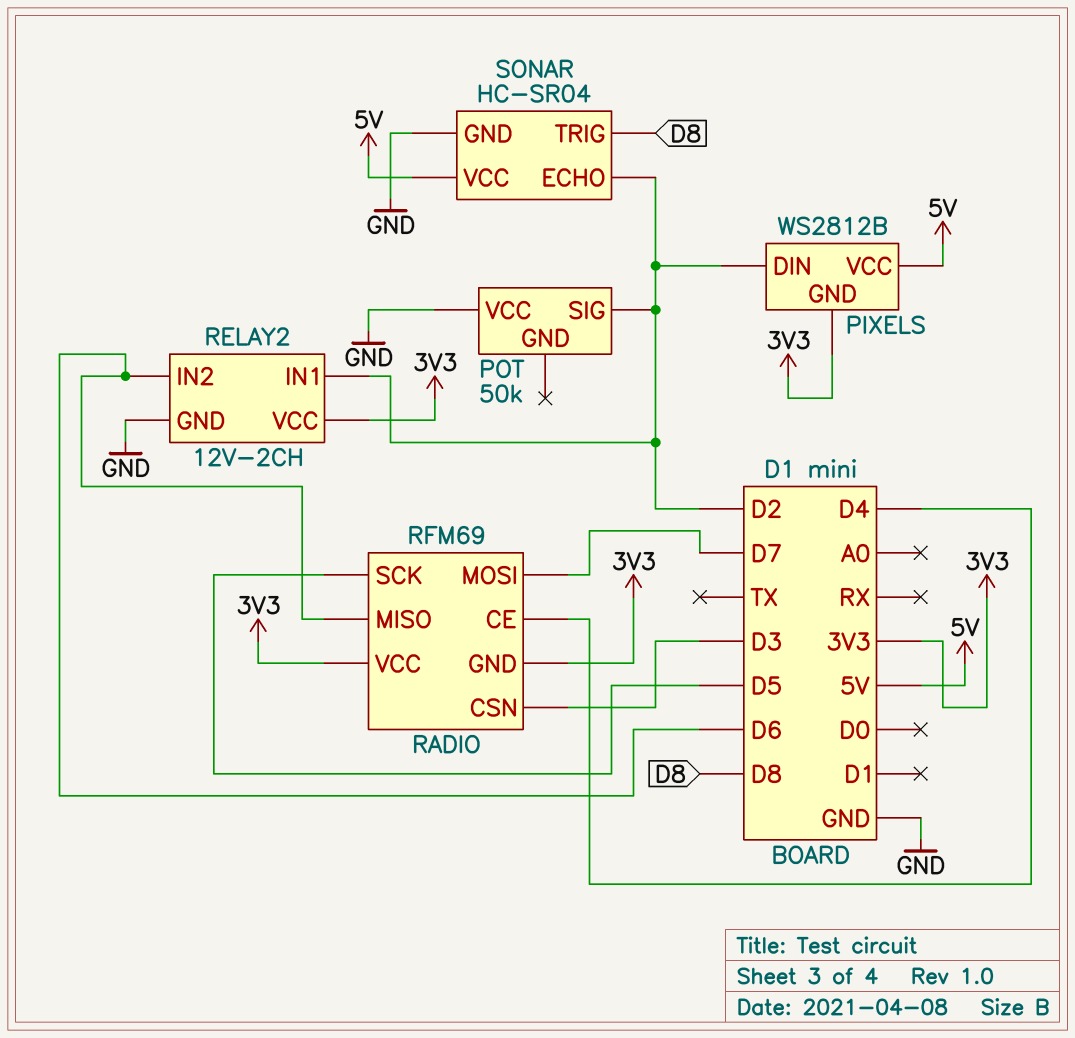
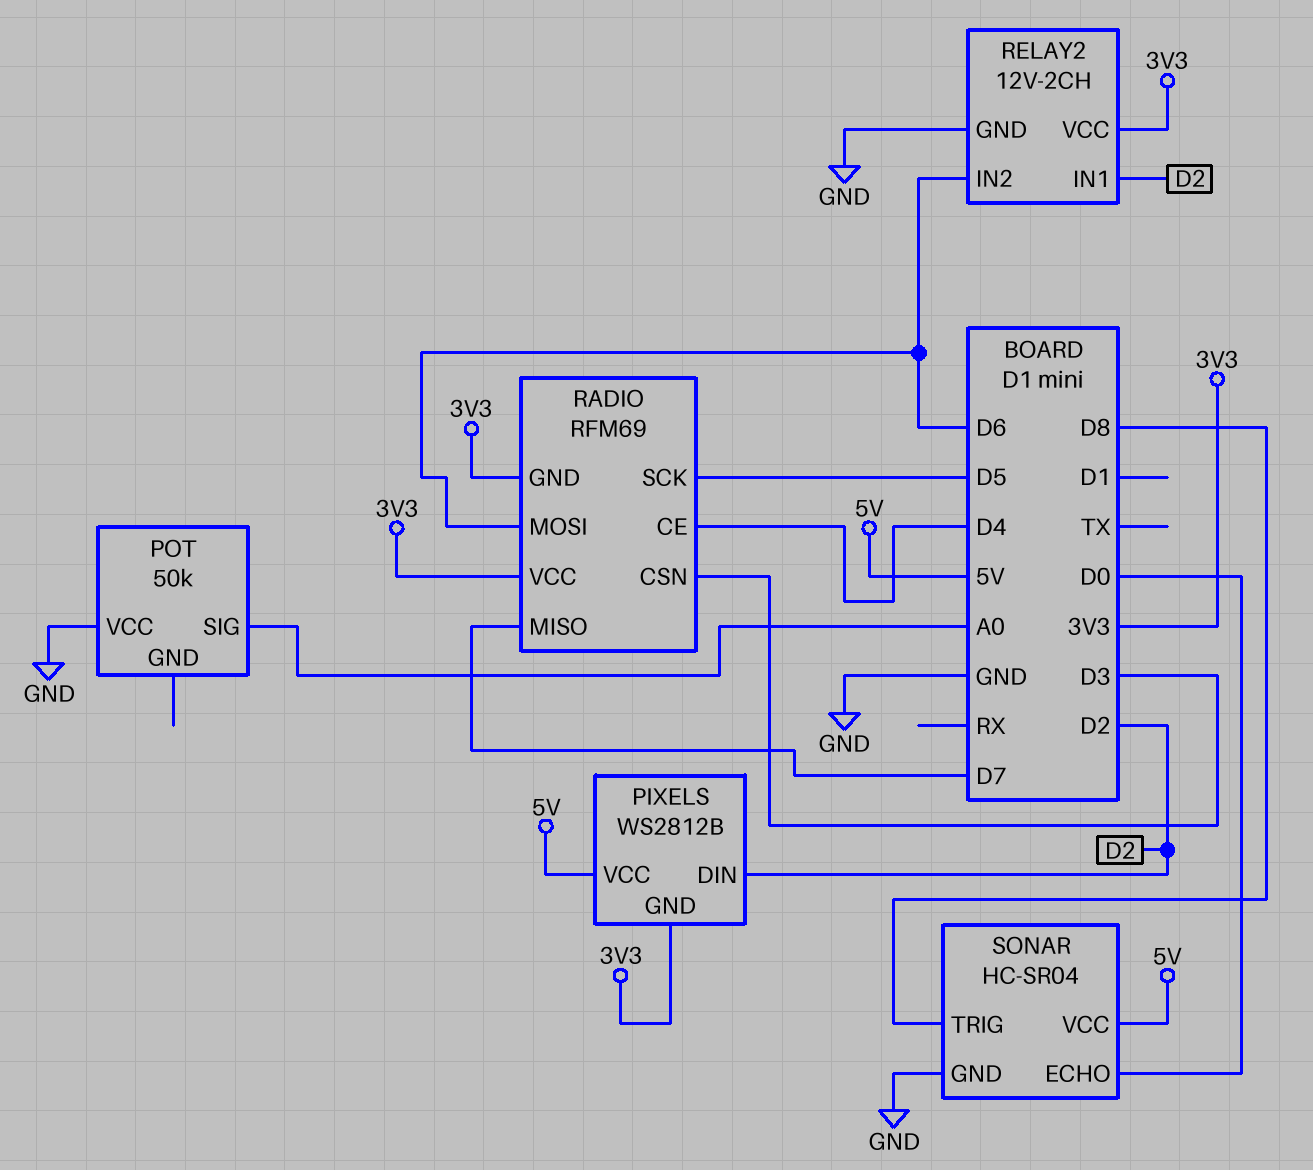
POT pin SIG: D2 -> A0
RADIO pin MISO: D6 -> D7
RADIO pin MOSI: D7 -> D6
SONAR pin ECHO: D2 -> D0

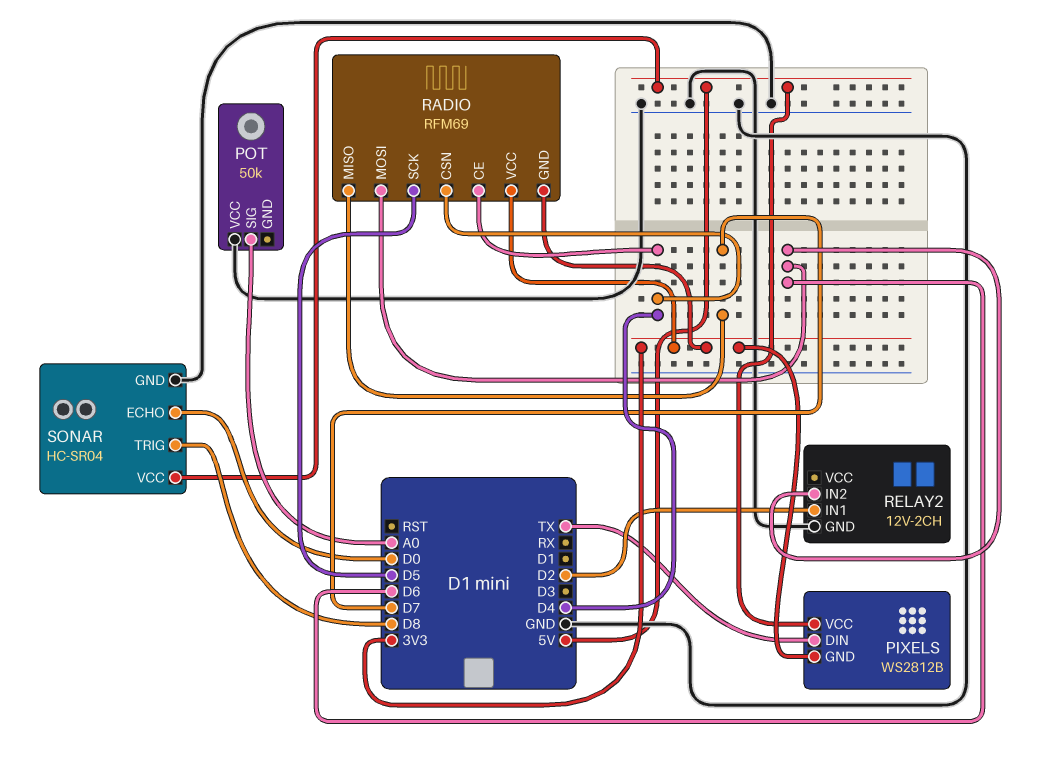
PIXELS pin DIN: D2 -> TX
RADIO pin CSN: D3 -> D4
RELAY2 pin VCC: 3V3 -> none

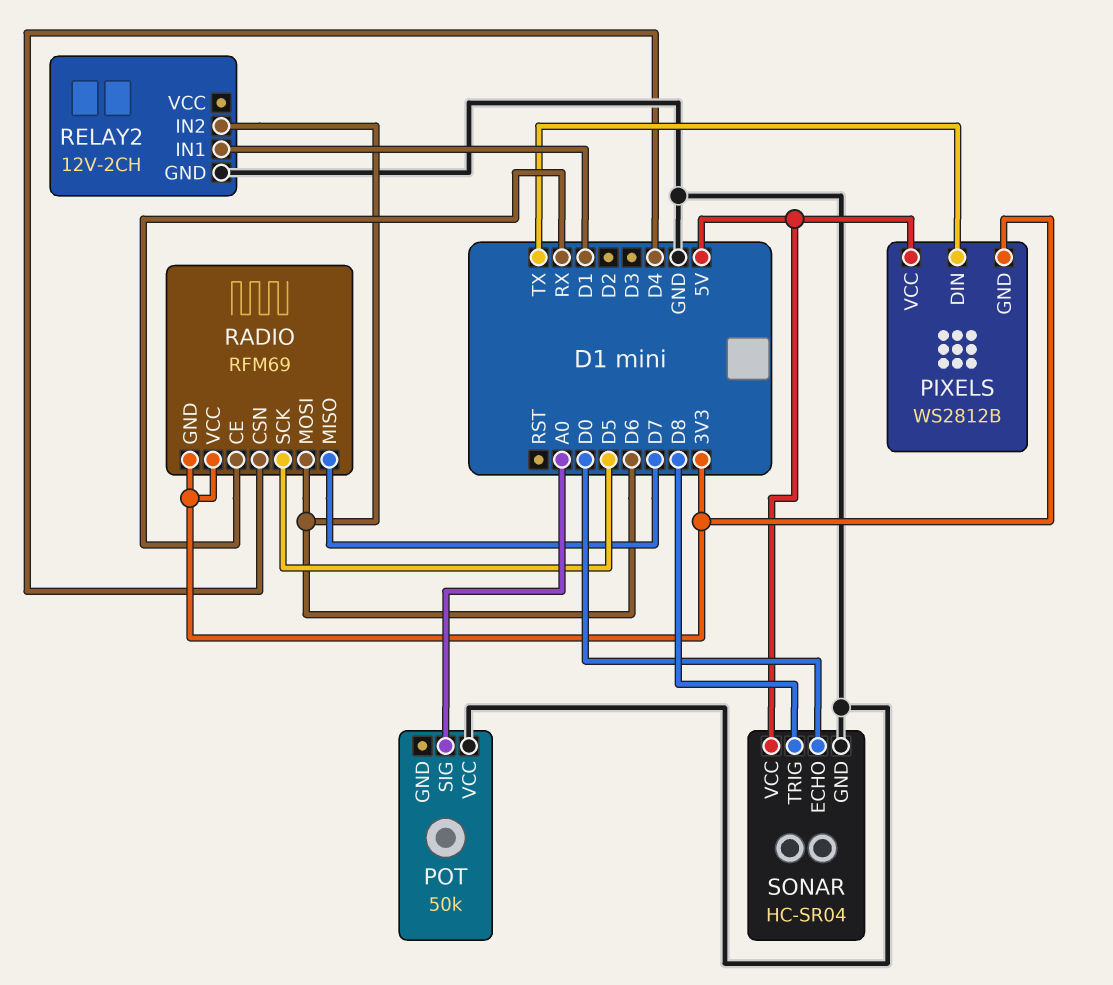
RADIO pin CE: D4 -> RX
RELAY2 pin IN1: D2 -> D1

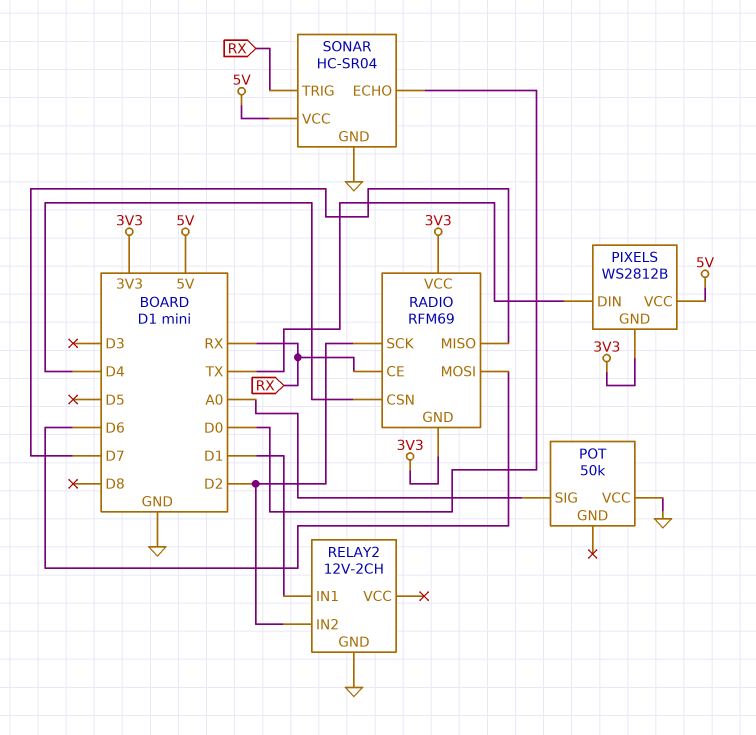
RADIO pin SCK: D5 -> D2
RELAY2 pin IN2: D6 -> D2
SONAR pin TRIG: D8 -> RX

